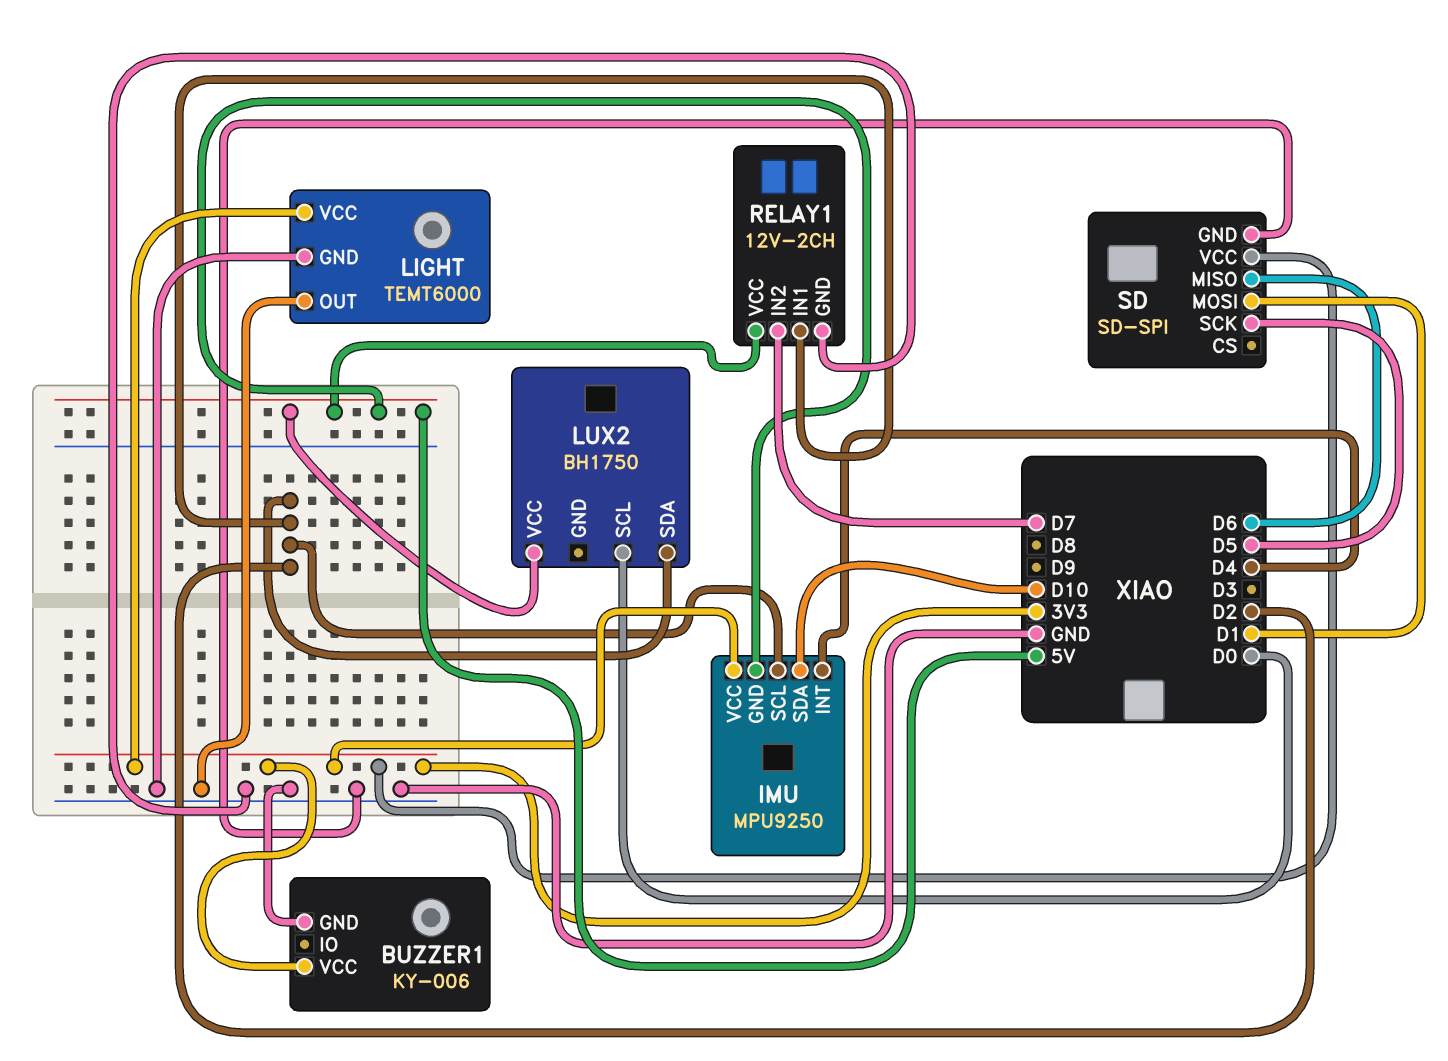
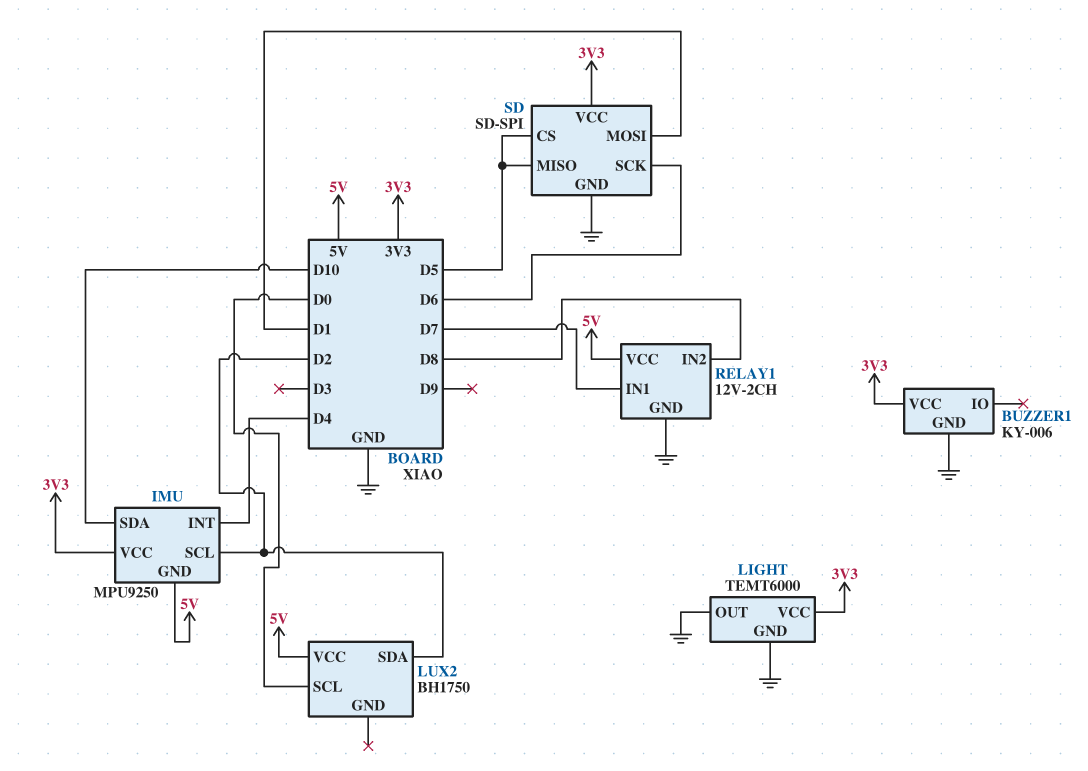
RELAY1 pin IN1: D2 -> D7
RELAY1 pin IN2: D7 -> D8
SD pin CS: none -> D5
SD pin MISO: D6 -> D5
SD pin SCK: D5 -> D6

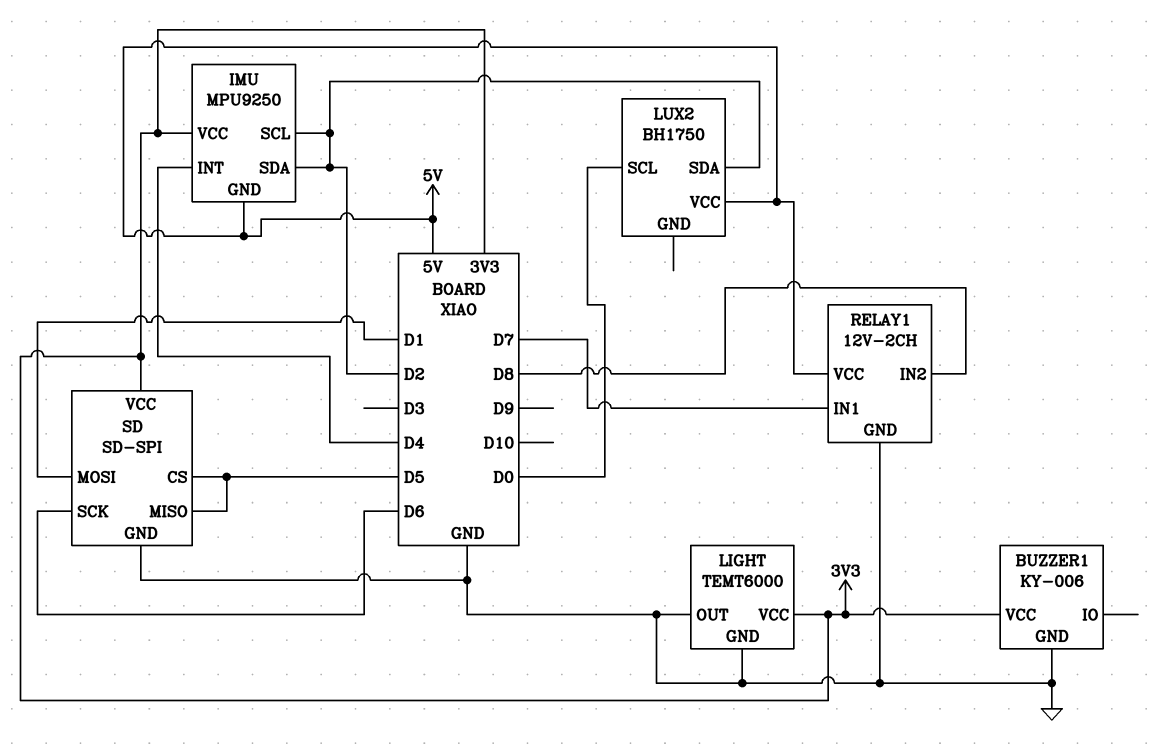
IMU pin SDA: D10 -> D2

